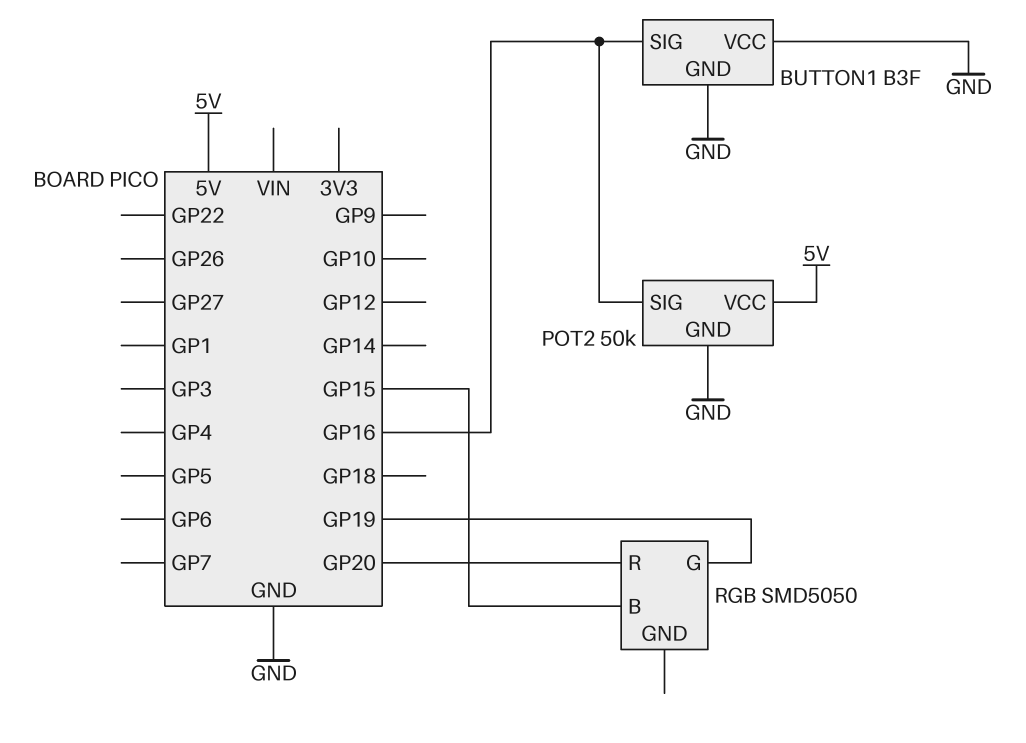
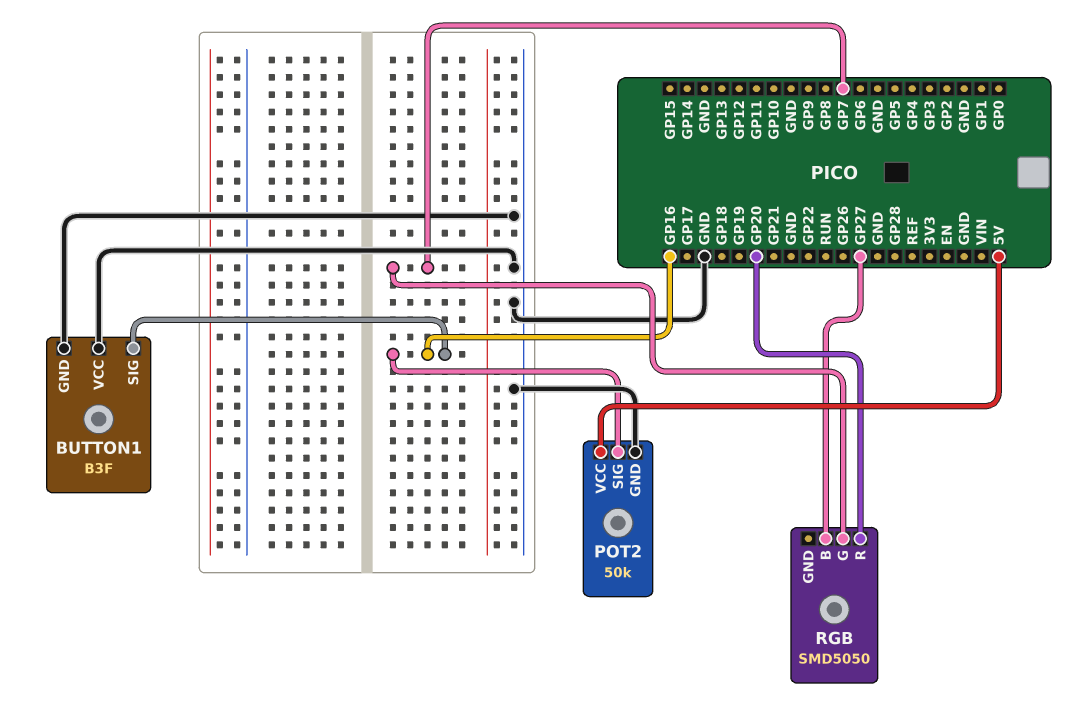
RGB pin B: GP15 -> GP27
RGB pin G: GP19 -> GP7

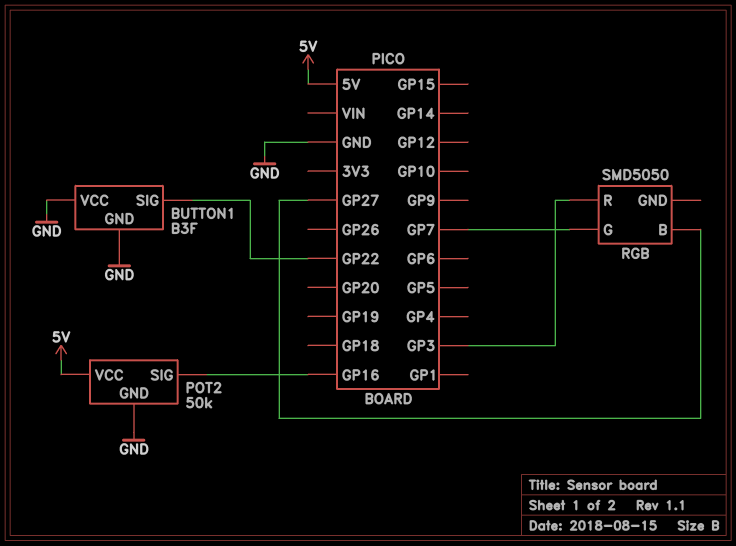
BUTTON1 pin SIG: GP16 -> GP22
RGB pin R: GP20 -> GP3

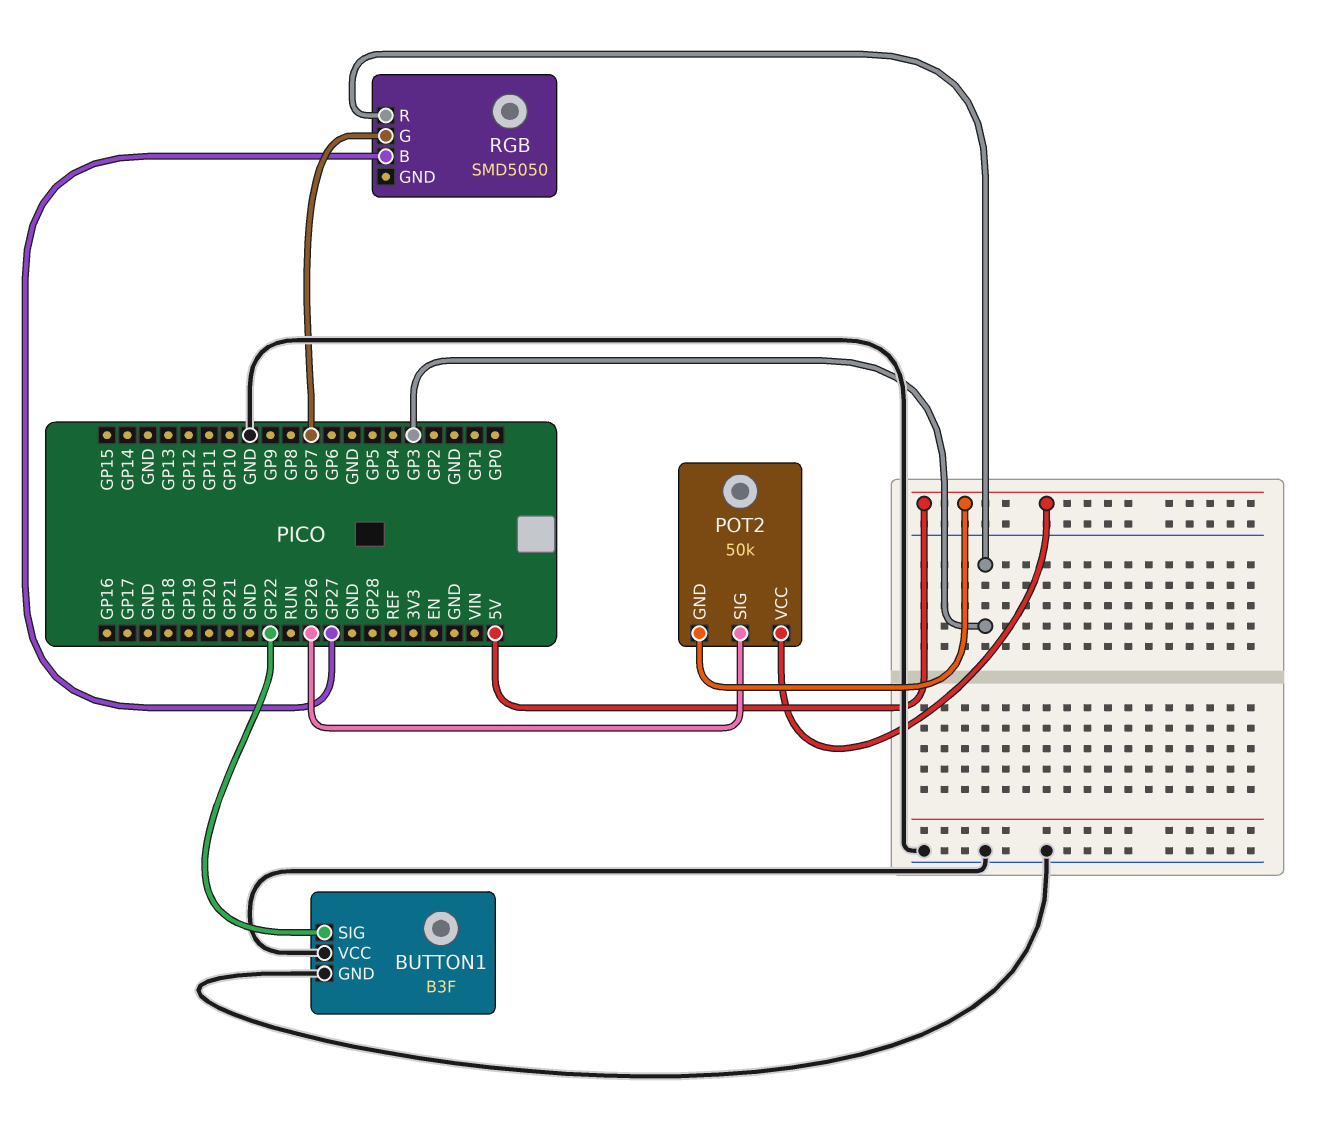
POT2 pin GND: GND -> 5V
POT2 pin SIG: GP16 -> GP26

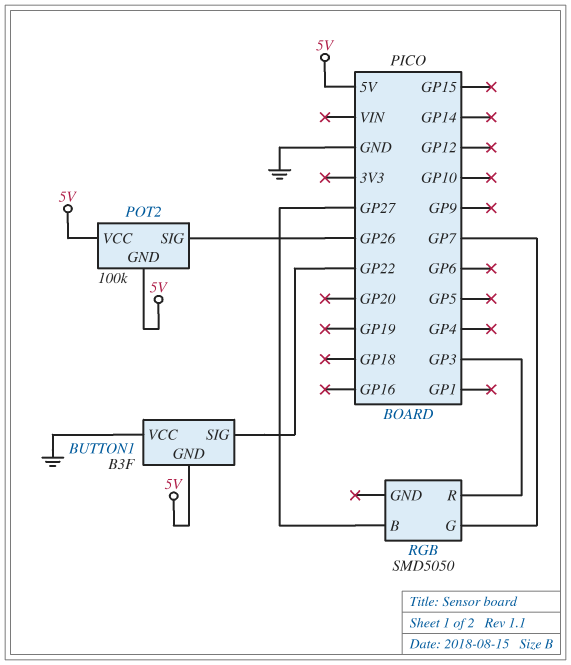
BUTTON1 pin GND: GND -> 5V
POT2: 50k -> 100k

